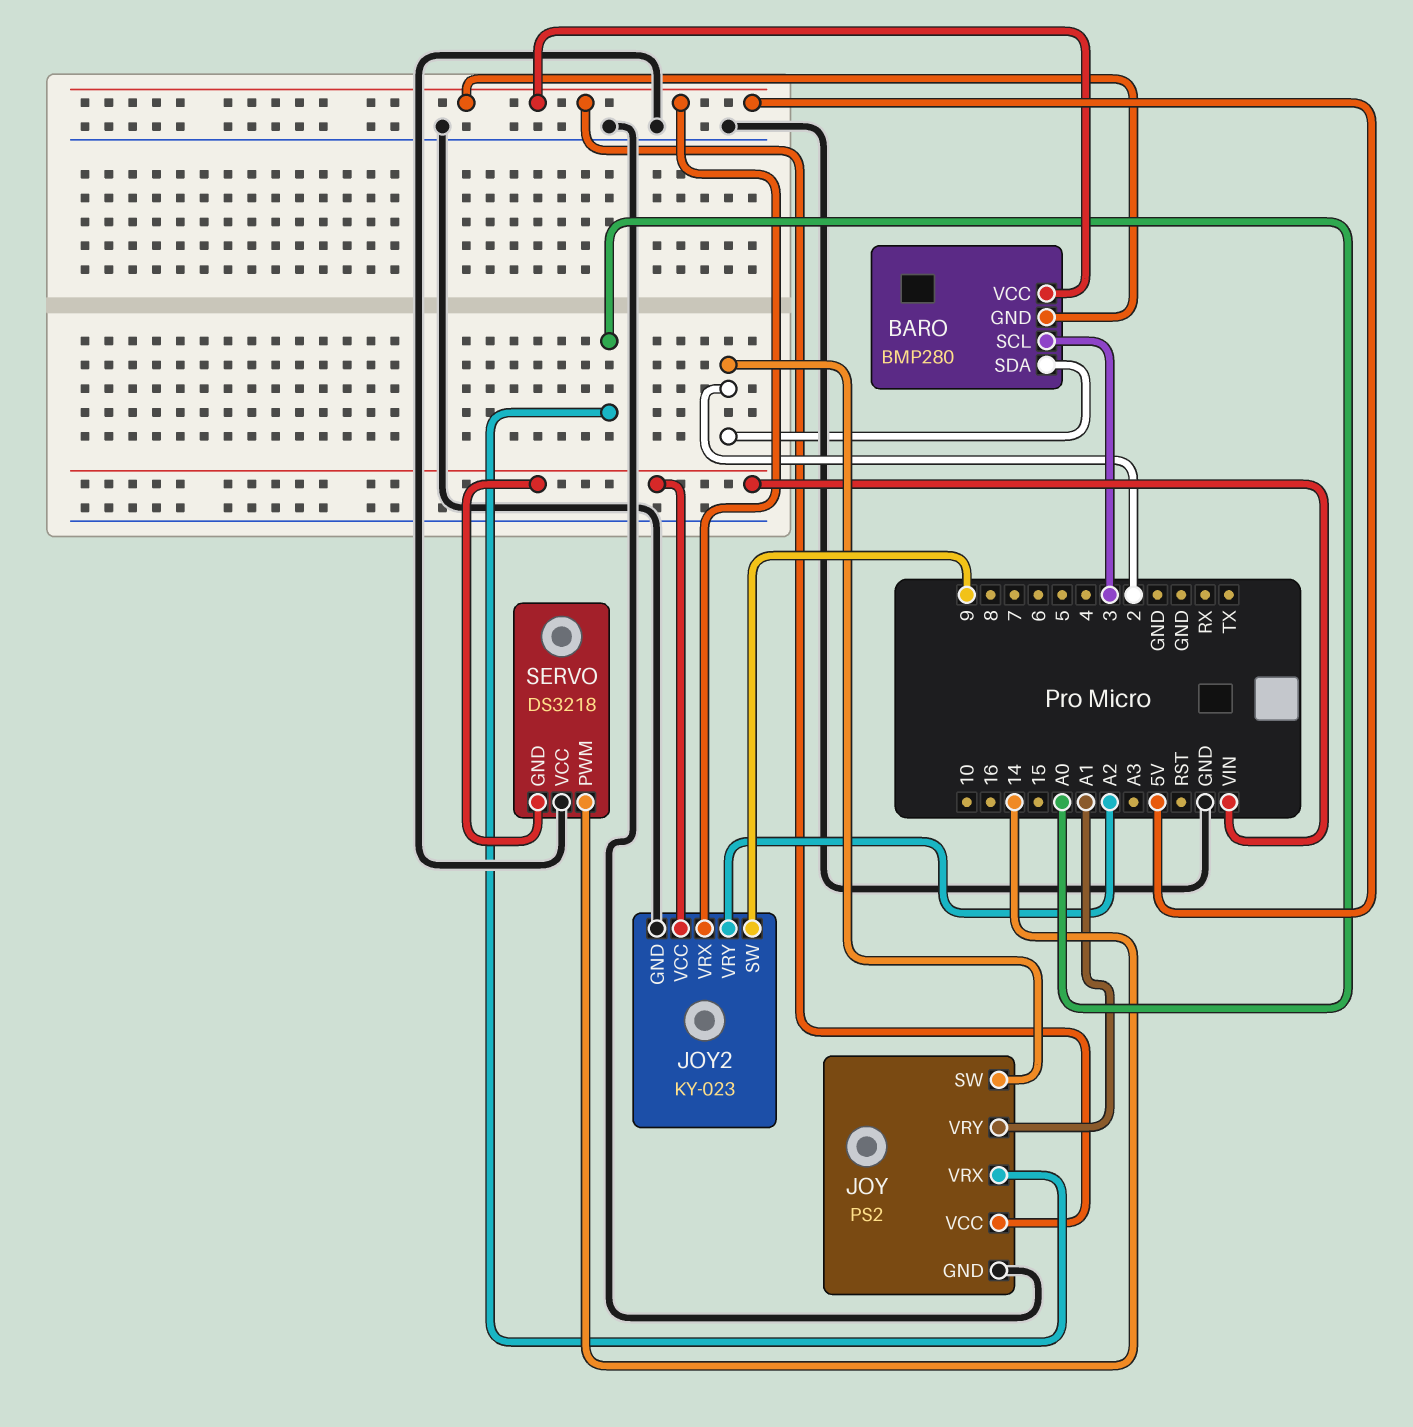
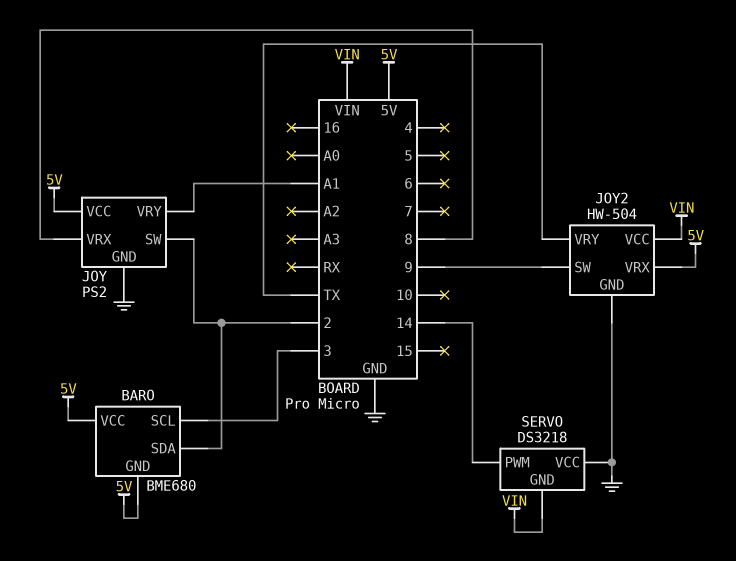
BARO: BMP280 -> BME680
JOY pin VRX: A0 -> 8
JOY2: KY-023 -> HW-504
JOY2 pin VRY: A2 -> TX

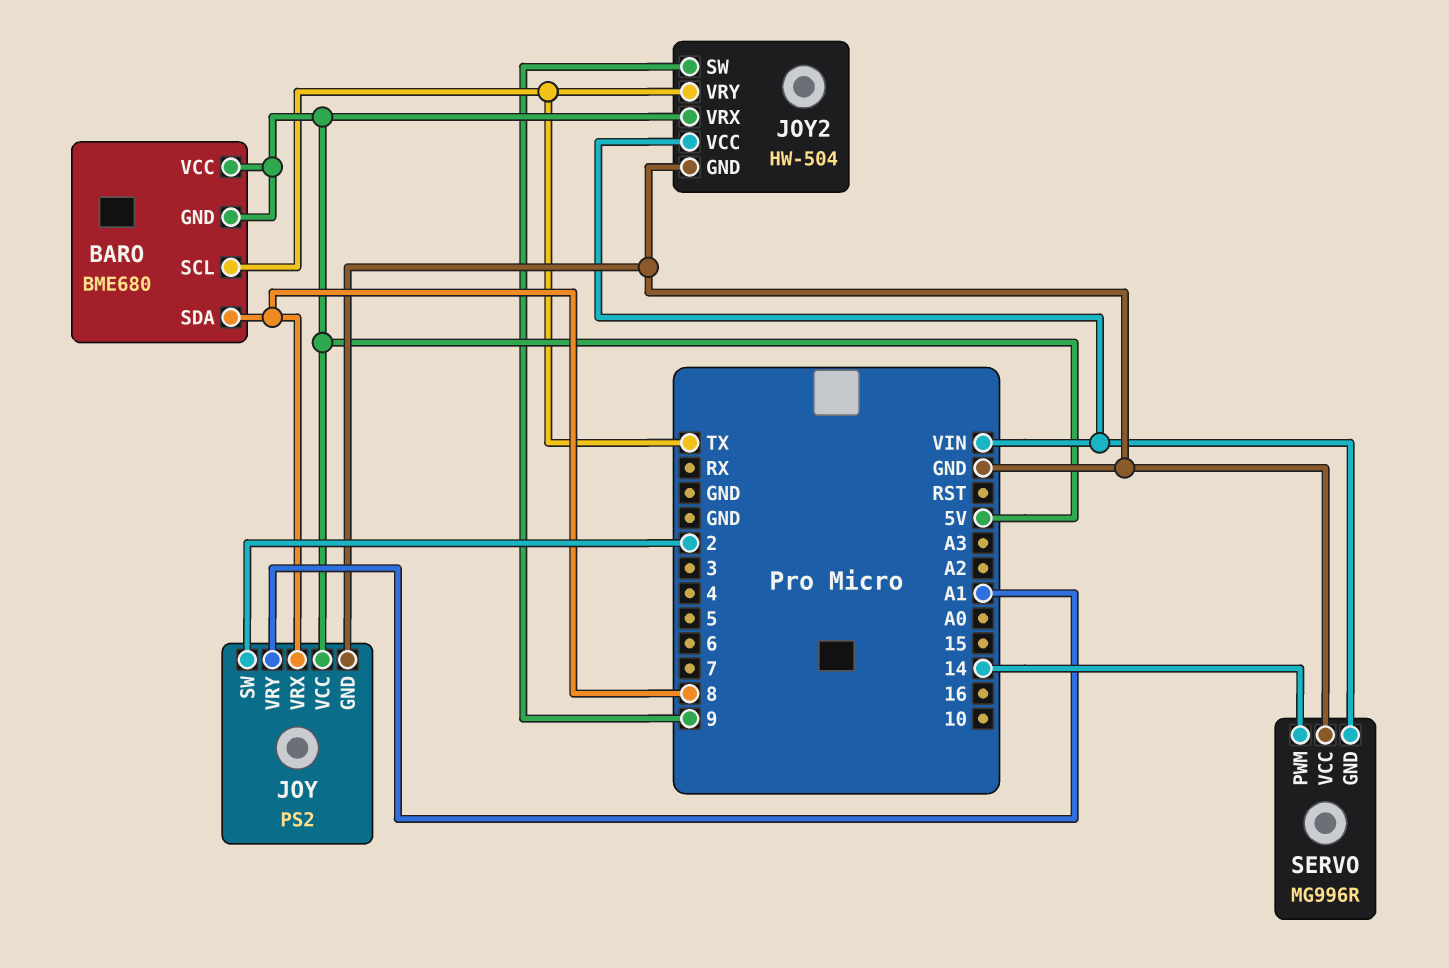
BARO pin SCL: 3 -> TX
BARO pin SDA: 2 -> 8
SERVO: DS3218 -> MG996R

